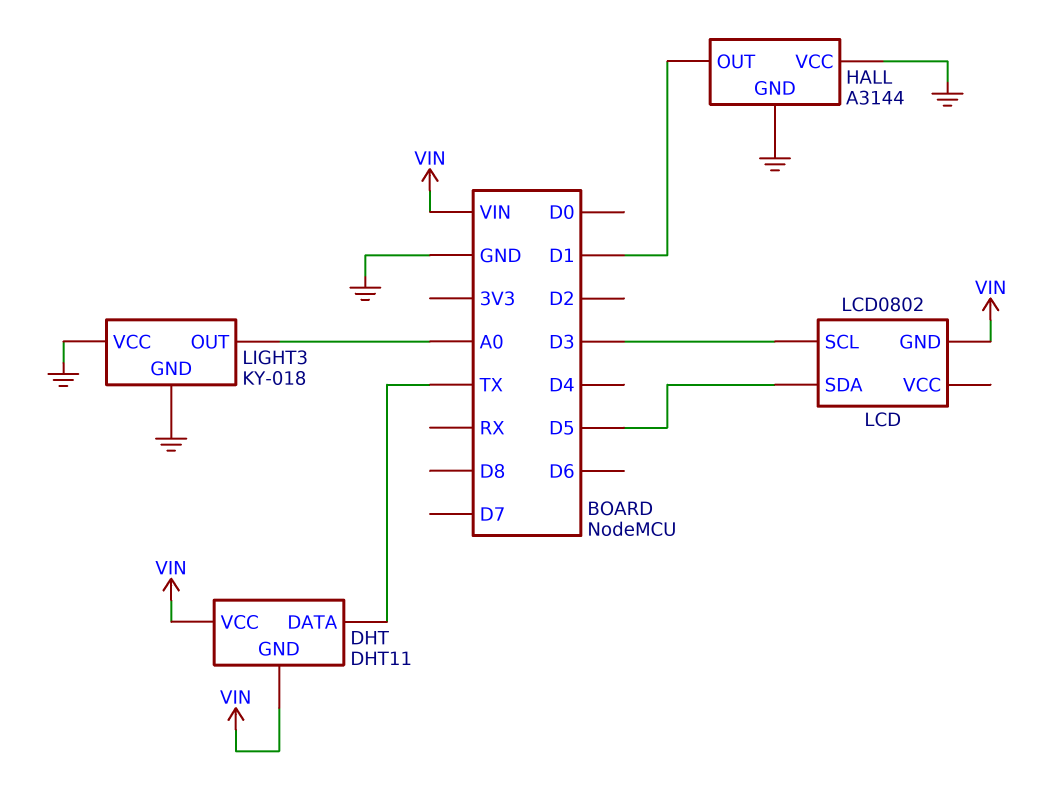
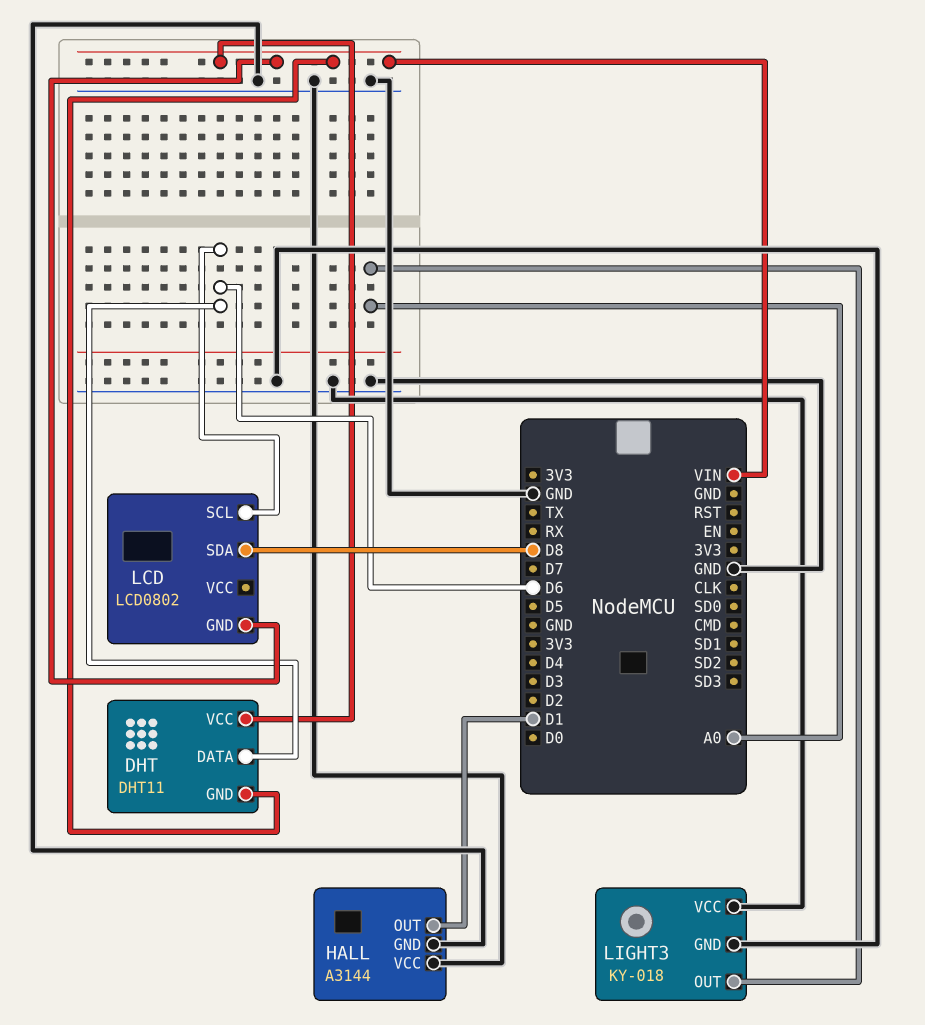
DHT pin DATA: TX -> D6
LCD pin SCL: D3 -> D6
LCD pin SDA: D5 -> D8

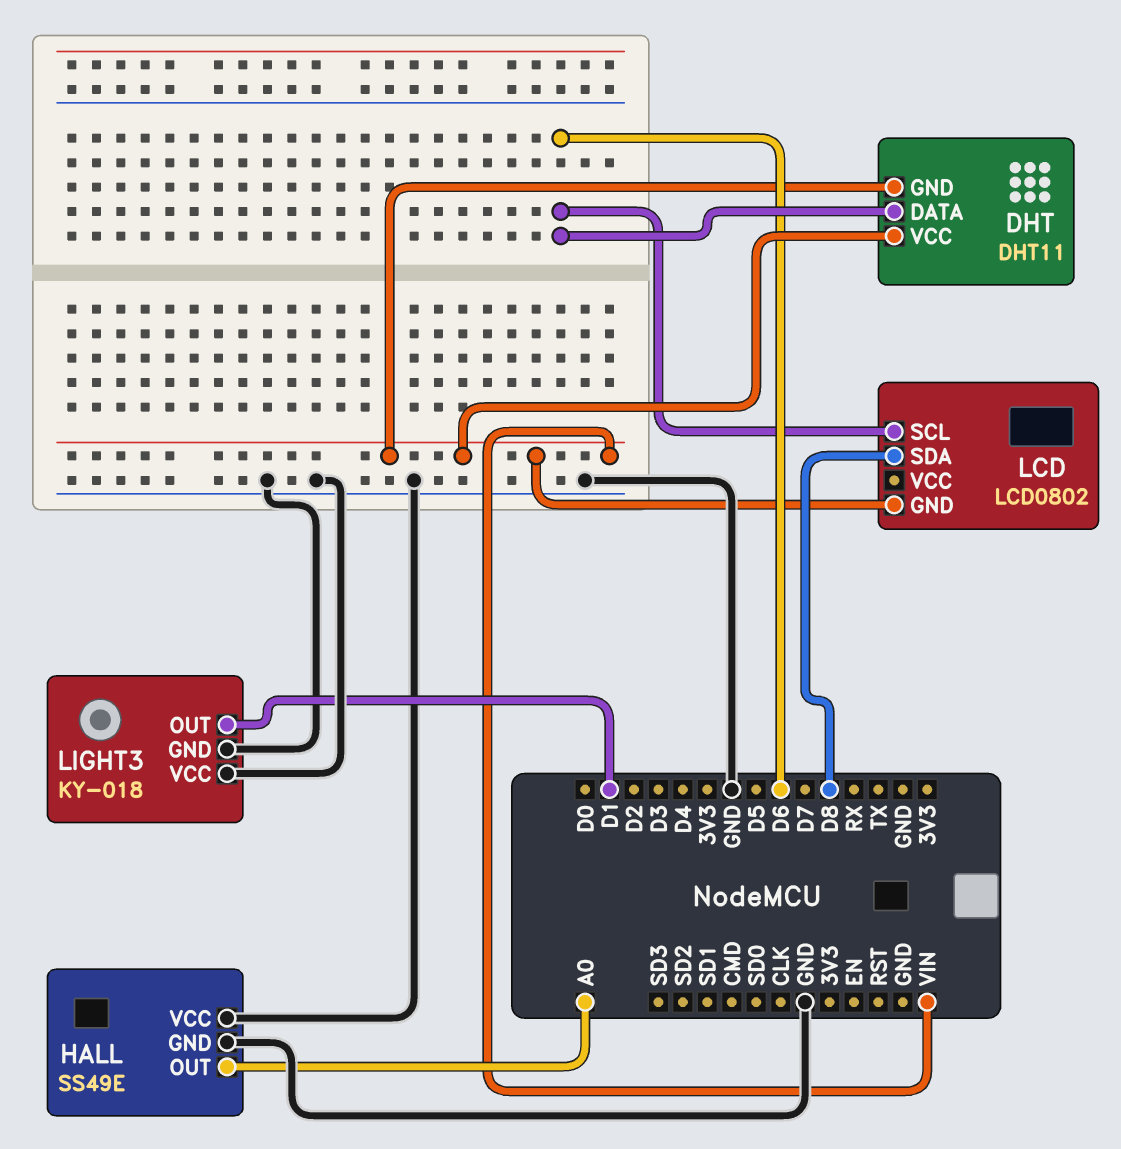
HALL: A3144 -> SS49E
HALL pin OUT: D1 -> A0
LIGHT3 pin OUT: A0 -> D1

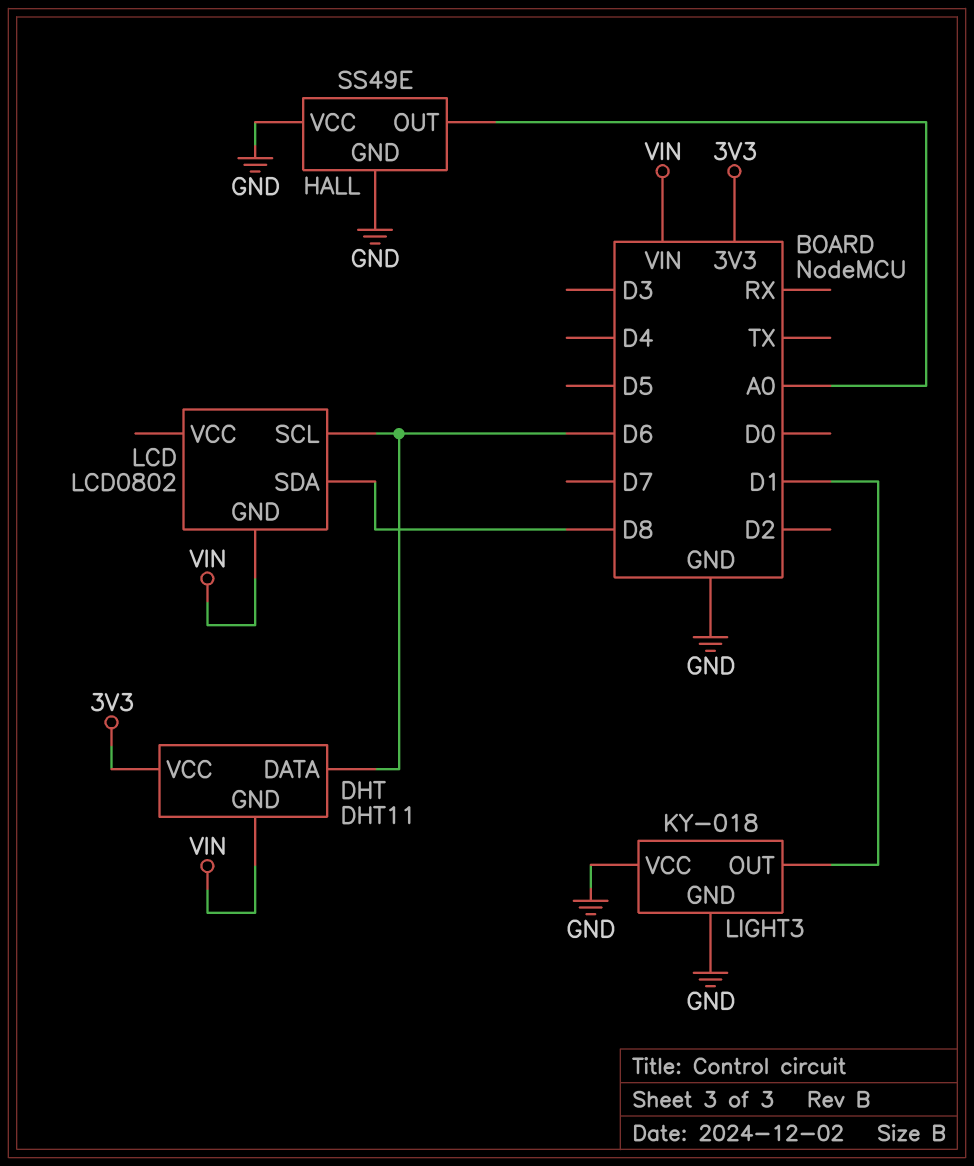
DHT pin VCC: VIN -> 3V3

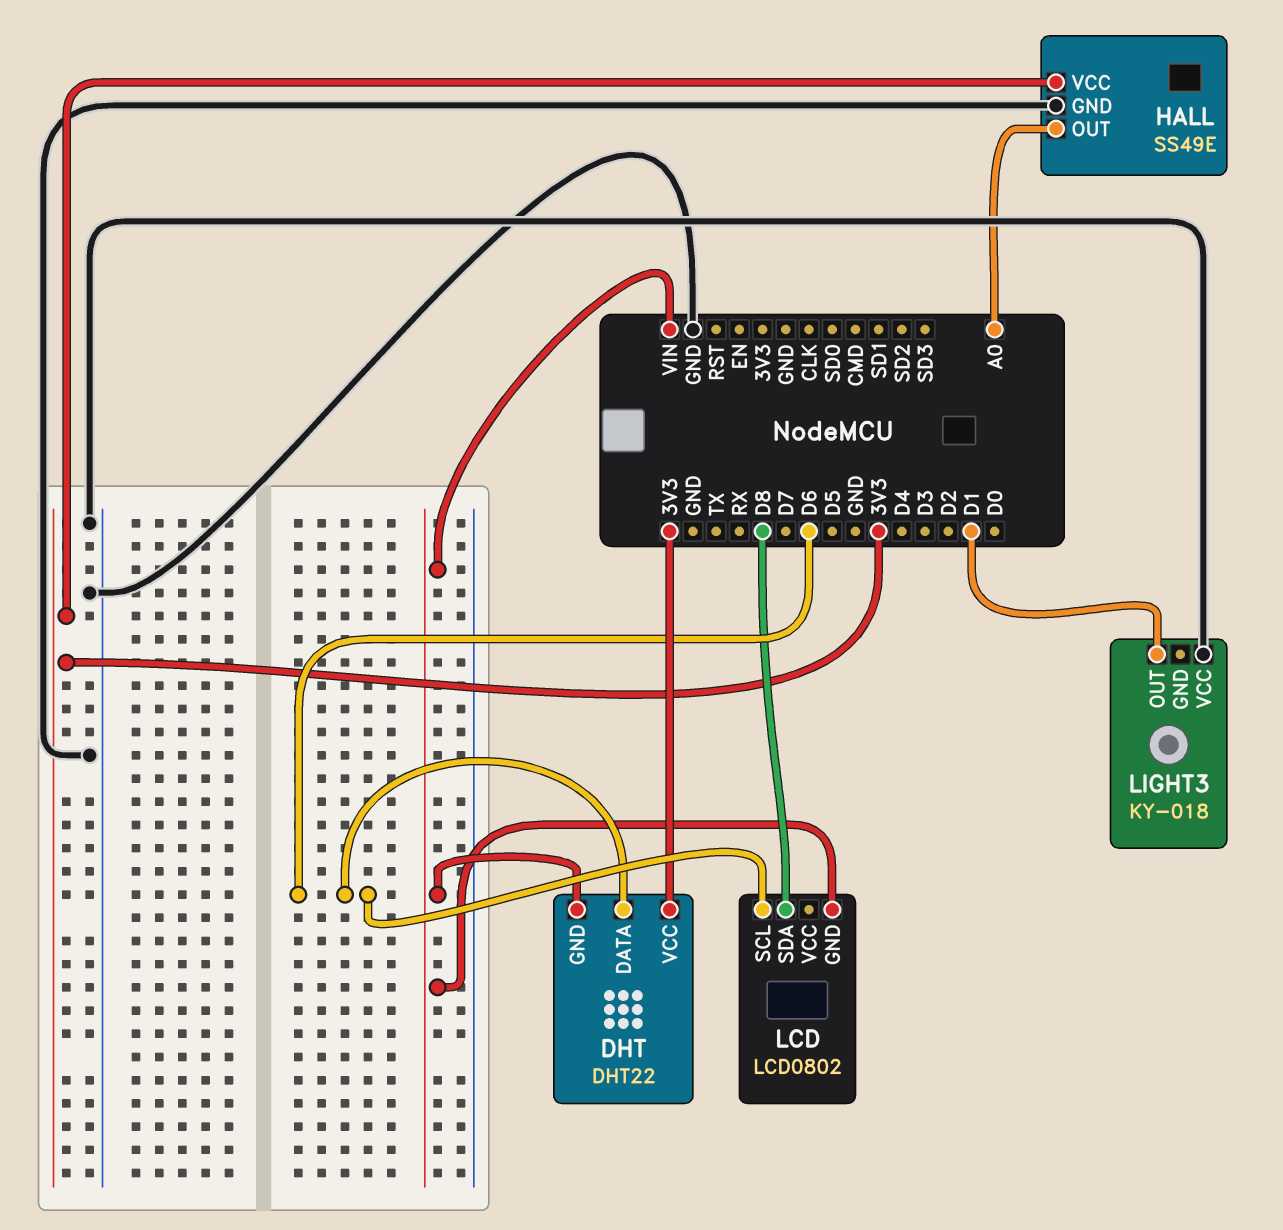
DHT: DHT11 -> DHT22
HALL pin VCC: GND -> 3V3
LIGHT3 pin GND: GND -> none

